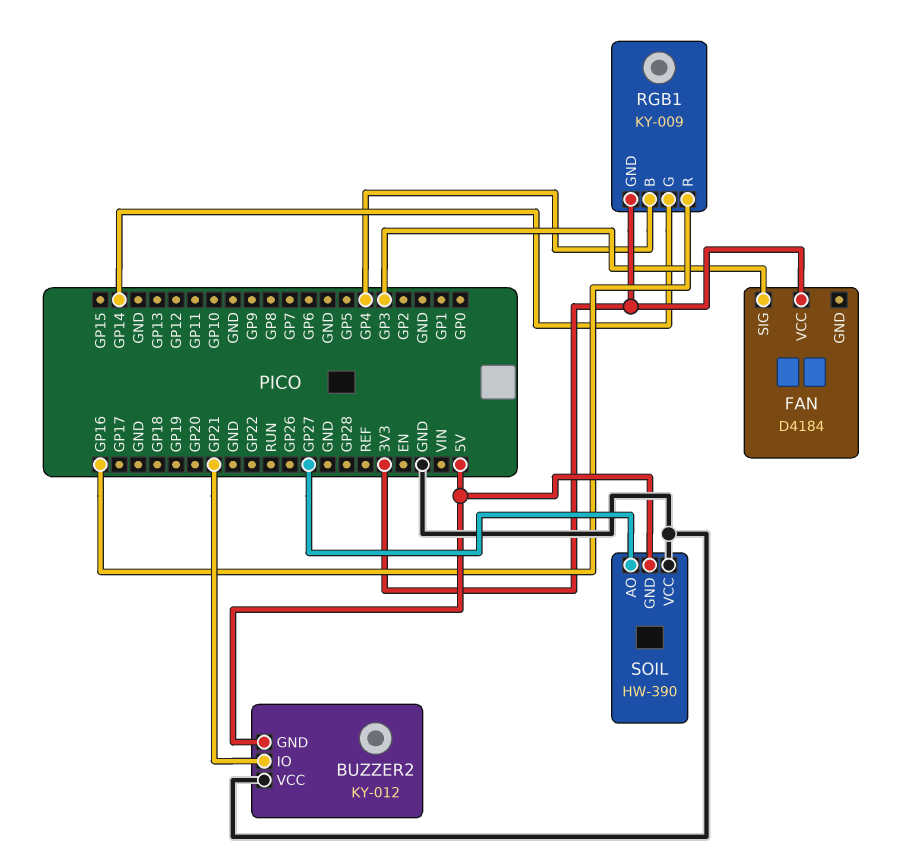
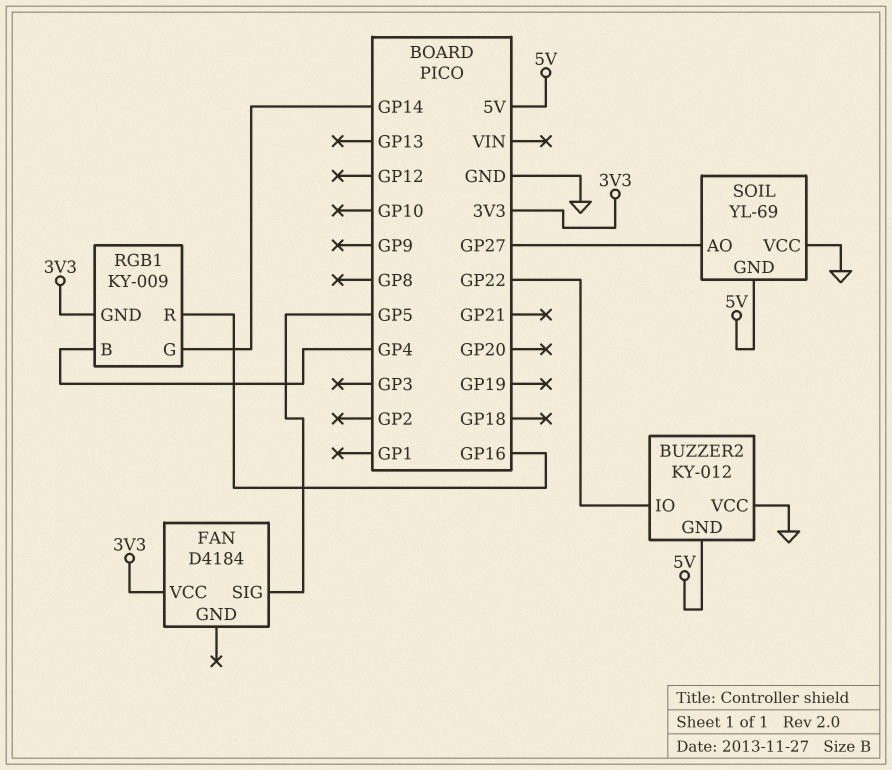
BUZZER2 pin IO: GP21 -> GP22
FAN pin SIG: GP3 -> GP5
SOIL: HW-390 -> YL-69

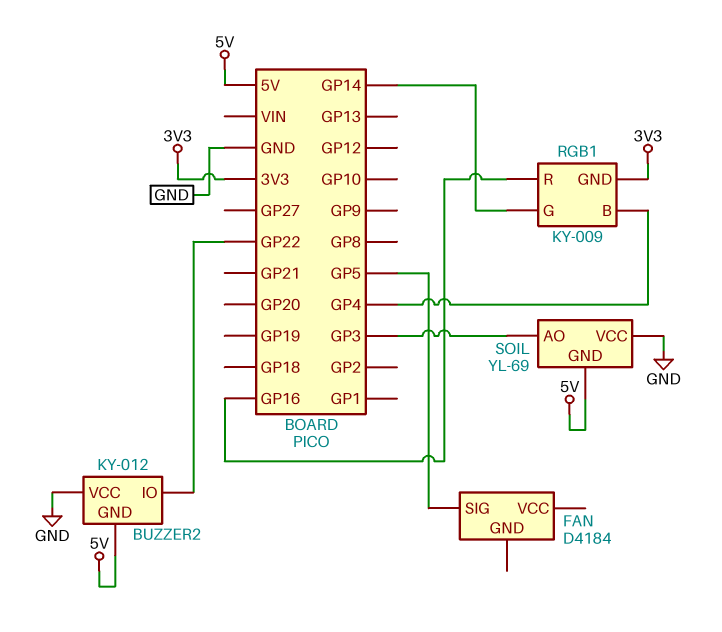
FAN pin VCC: 3V3 -> none
SOIL pin AO: GP27 -> GP3

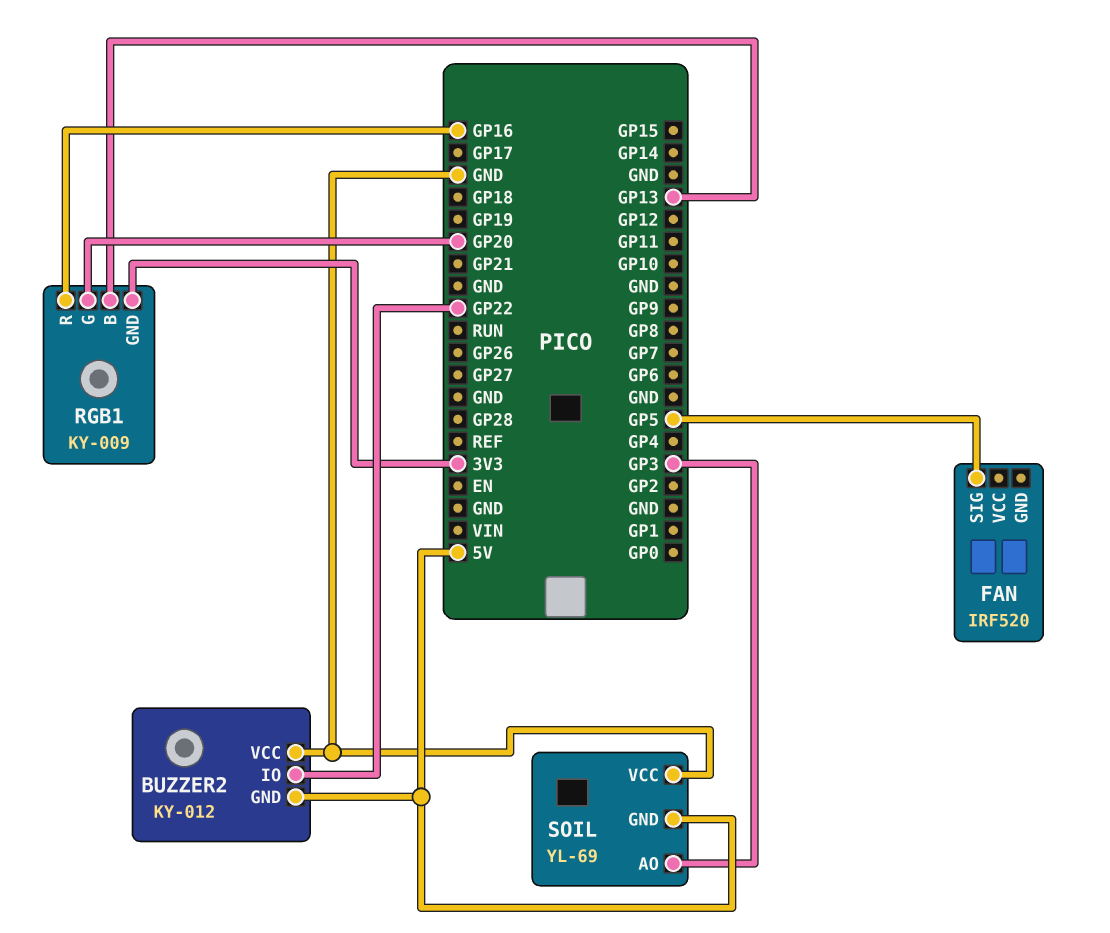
FAN: D4184 -> IRF520
RGB1 pin B: GP4 -> GP13
RGB1 pin G: GP14 -> GP20

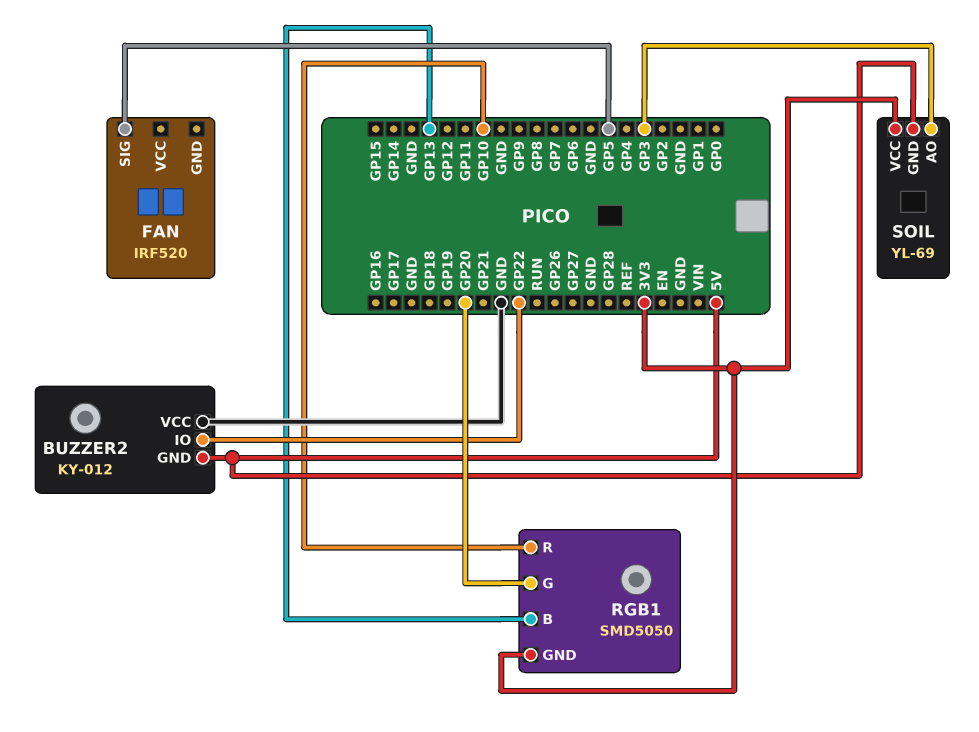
RGB1: KY-009 -> SMD5050
RGB1 pin R: GP16 -> GP10
SOIL pin VCC: GND -> 3V3

